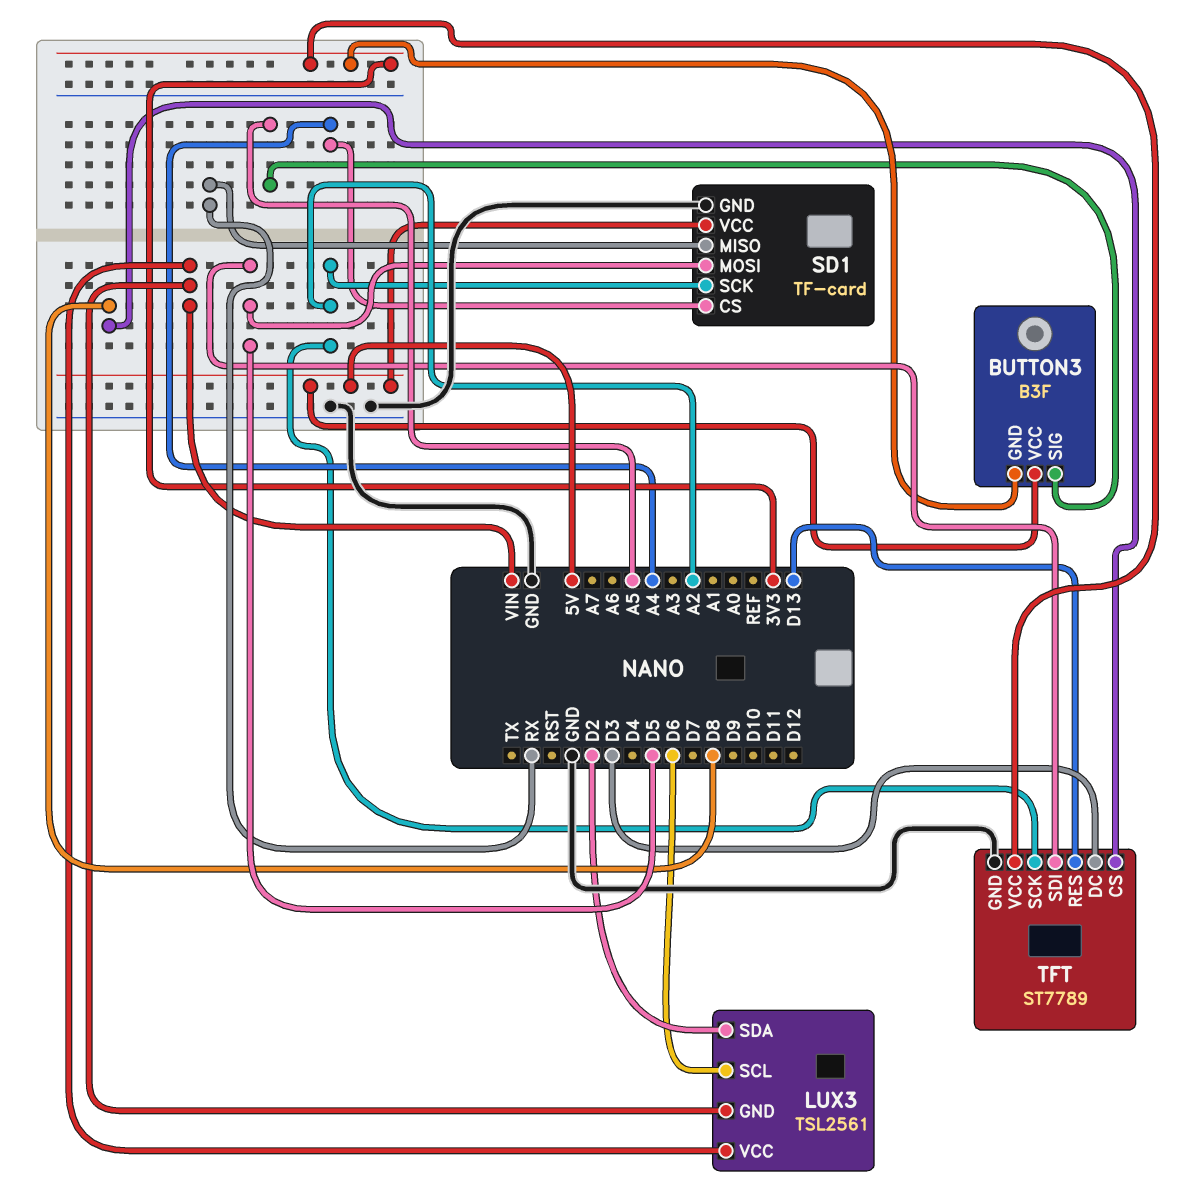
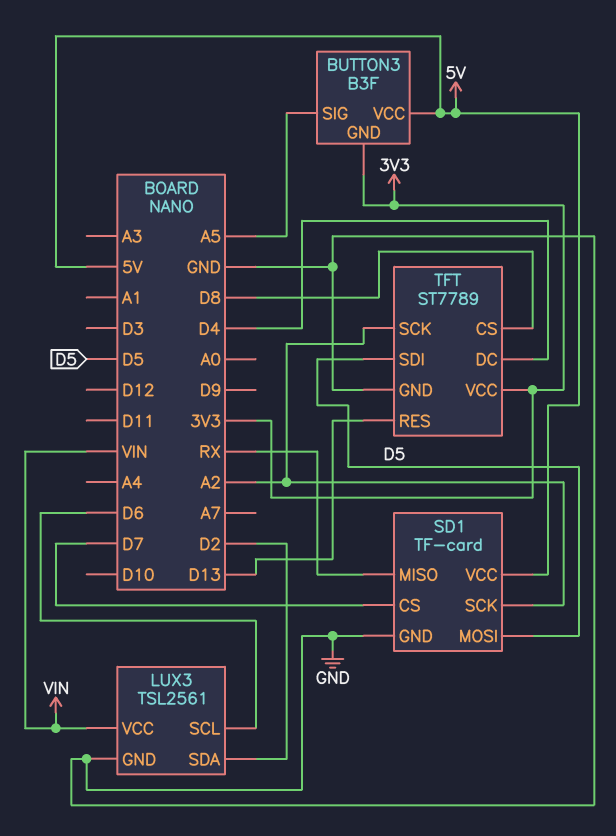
LUX3 pin GND: VIN -> GND
SD1 pin CS: A4 -> D7
TFT pin DC: D3 -> D4

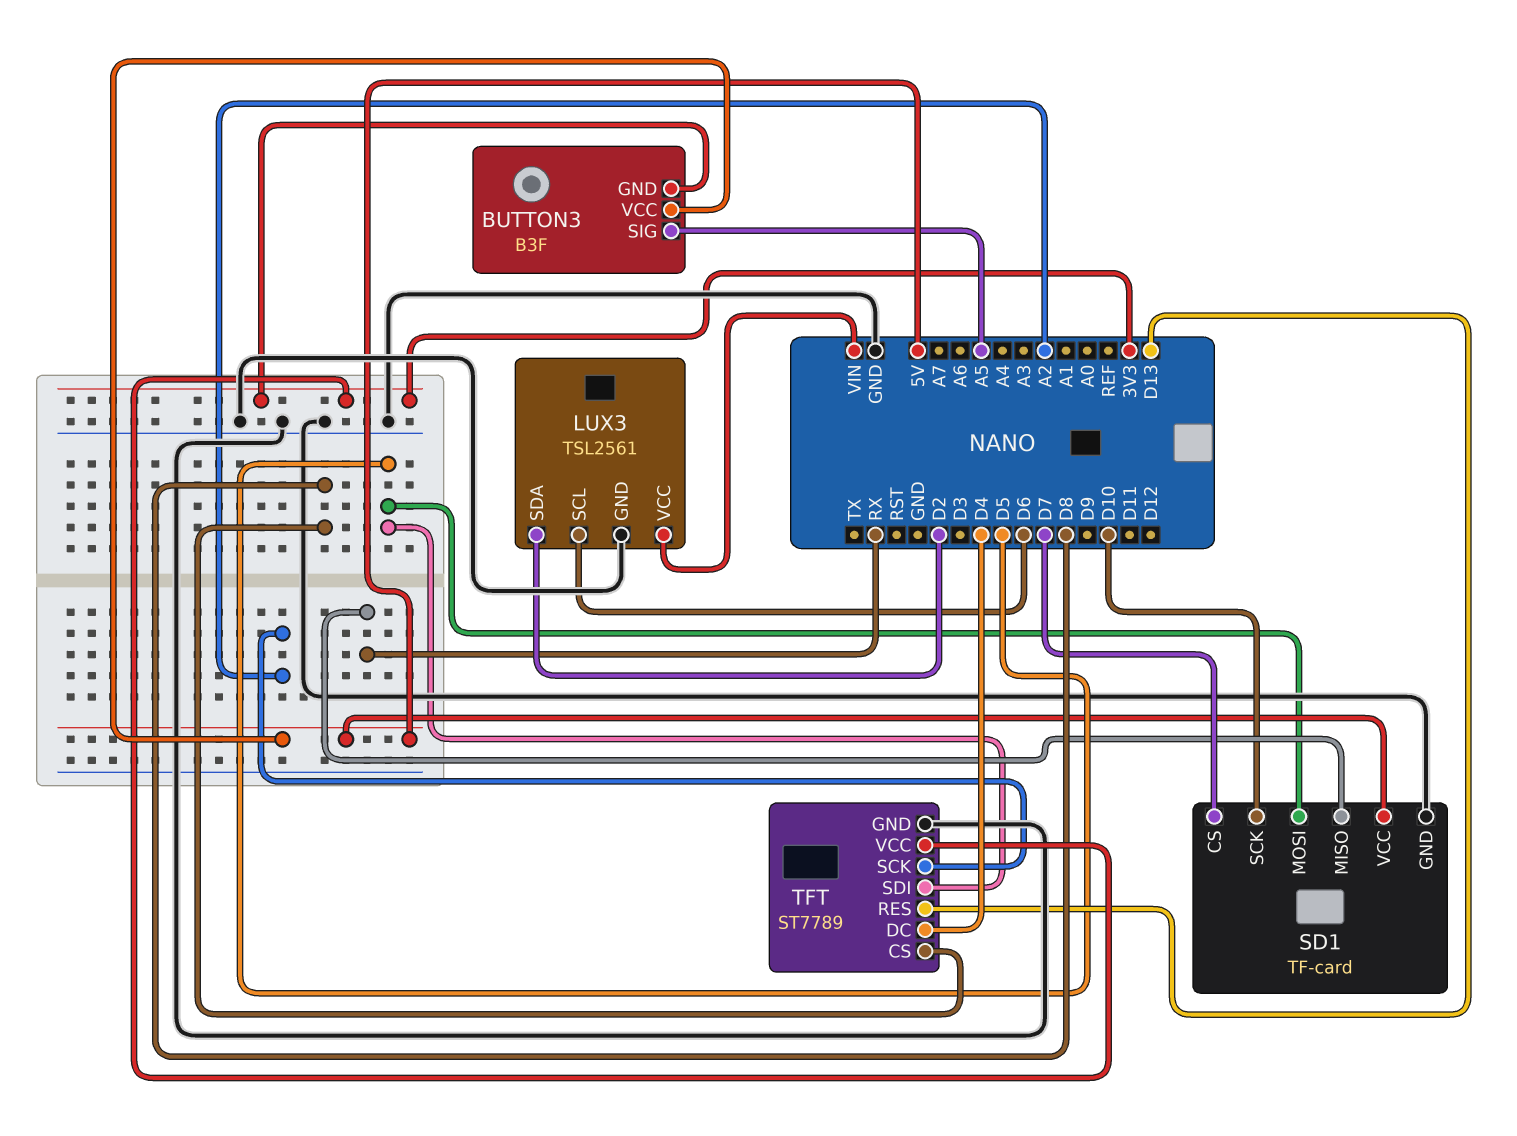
SD1 pin SCK: A2 -> D10

